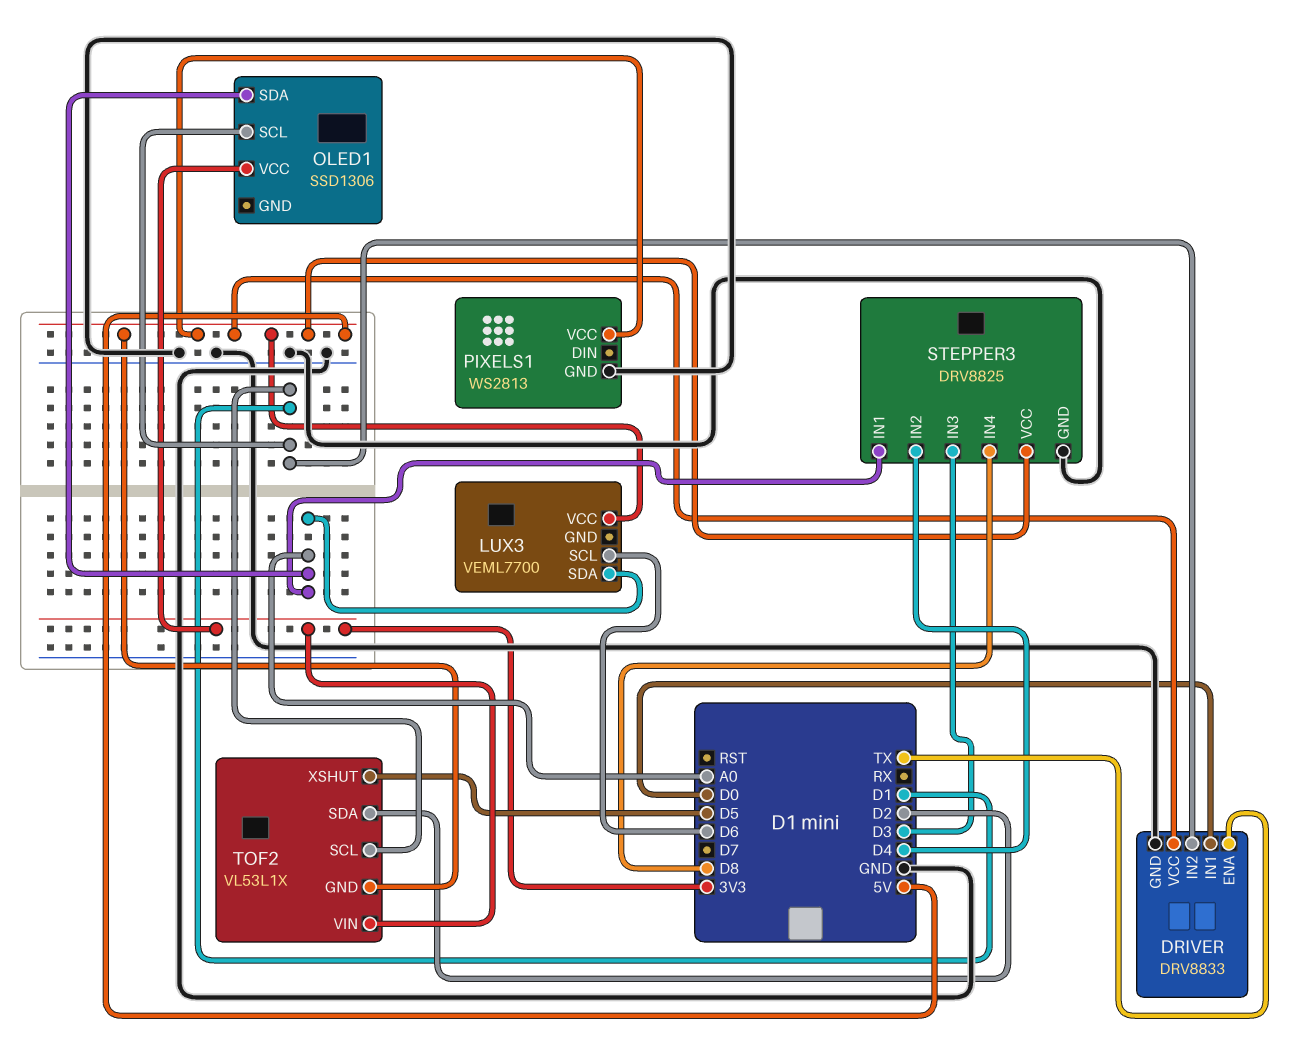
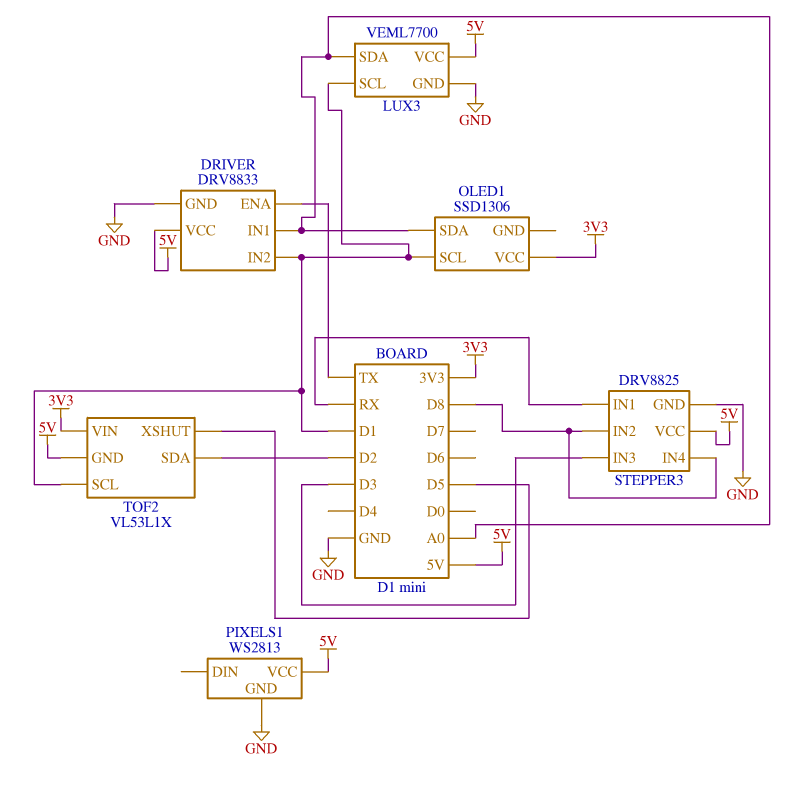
DRIVER pin IN1: D0 -> A0
LUX3 pin GND: none -> GND
LUX3 pin SCL: D6 -> D1
STEPPER3 pin IN1: A0 -> RX
STEPPER3 pin IN2: D4 -> D8

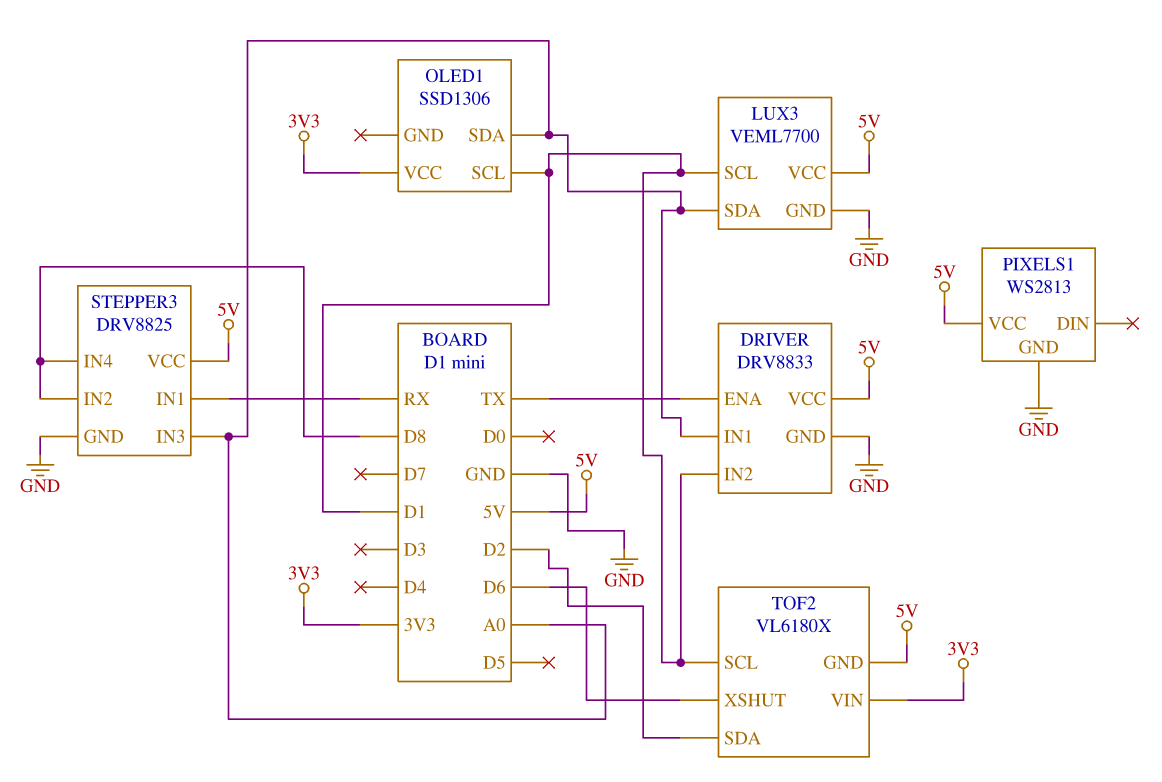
STEPPER3 pin IN3: D3 -> A0
TOF2: VL53L1X -> VL6180X
TOF2 pin XSHUT: D5 -> D6

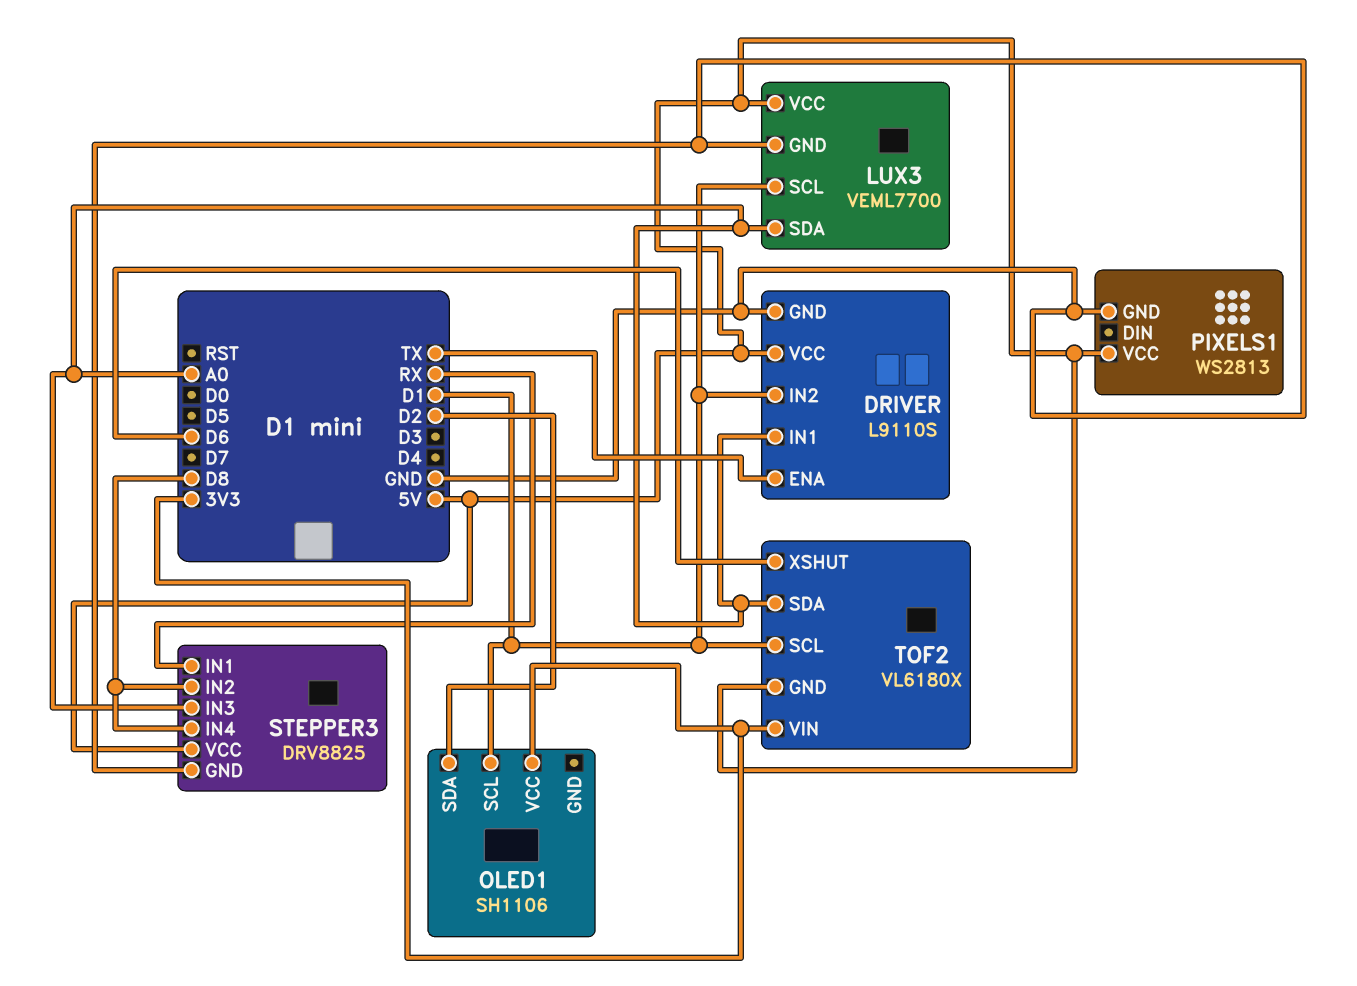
DRIVER: DRV8833 -> L9110S
OLED1: SSD1306 -> SH1106
OLED1 pin SDA: A0 -> D2
TOF2 pin SDA: D2 -> A0

